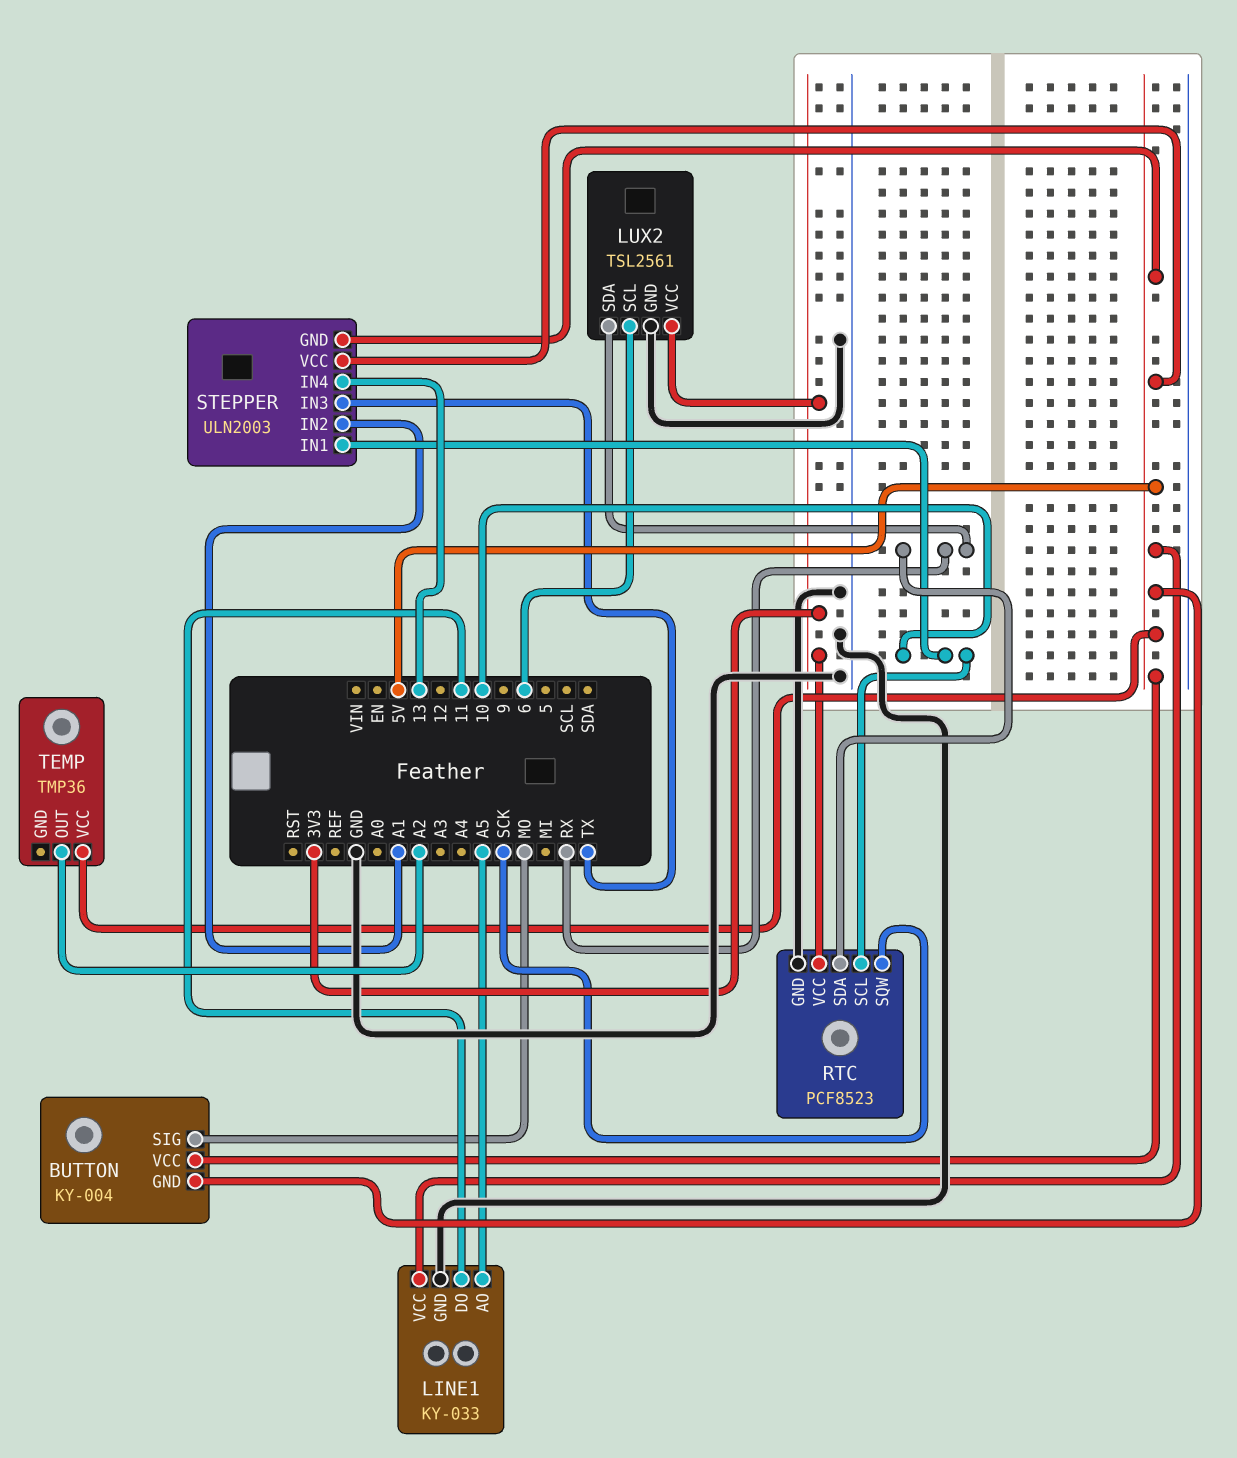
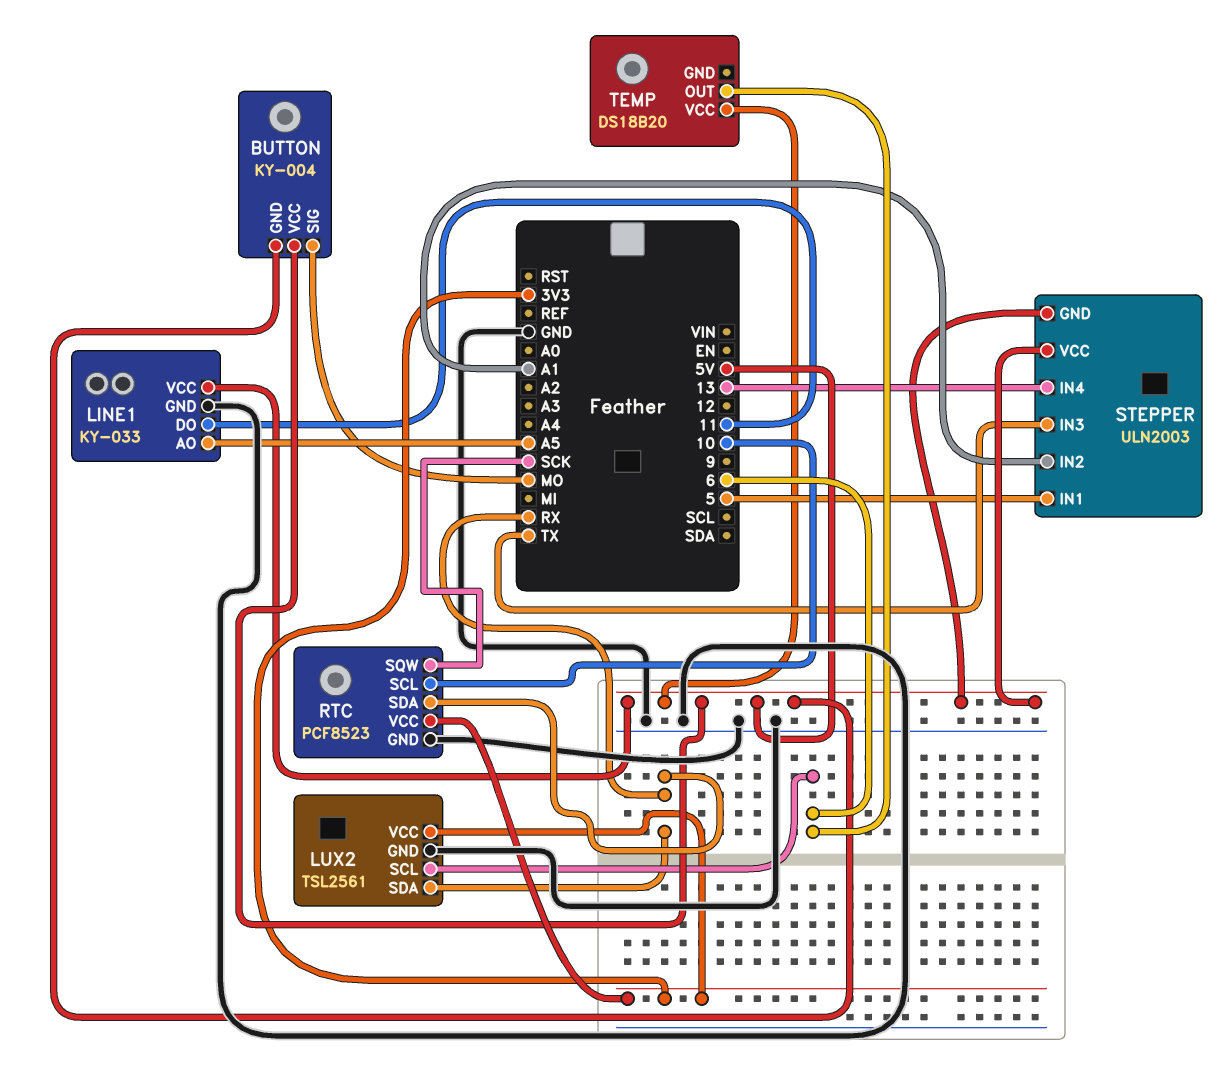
STEPPER pin IN1: 10 -> 5
TEMP: TMP36 -> DS18B20
TEMP pin OUT: A2 -> 6

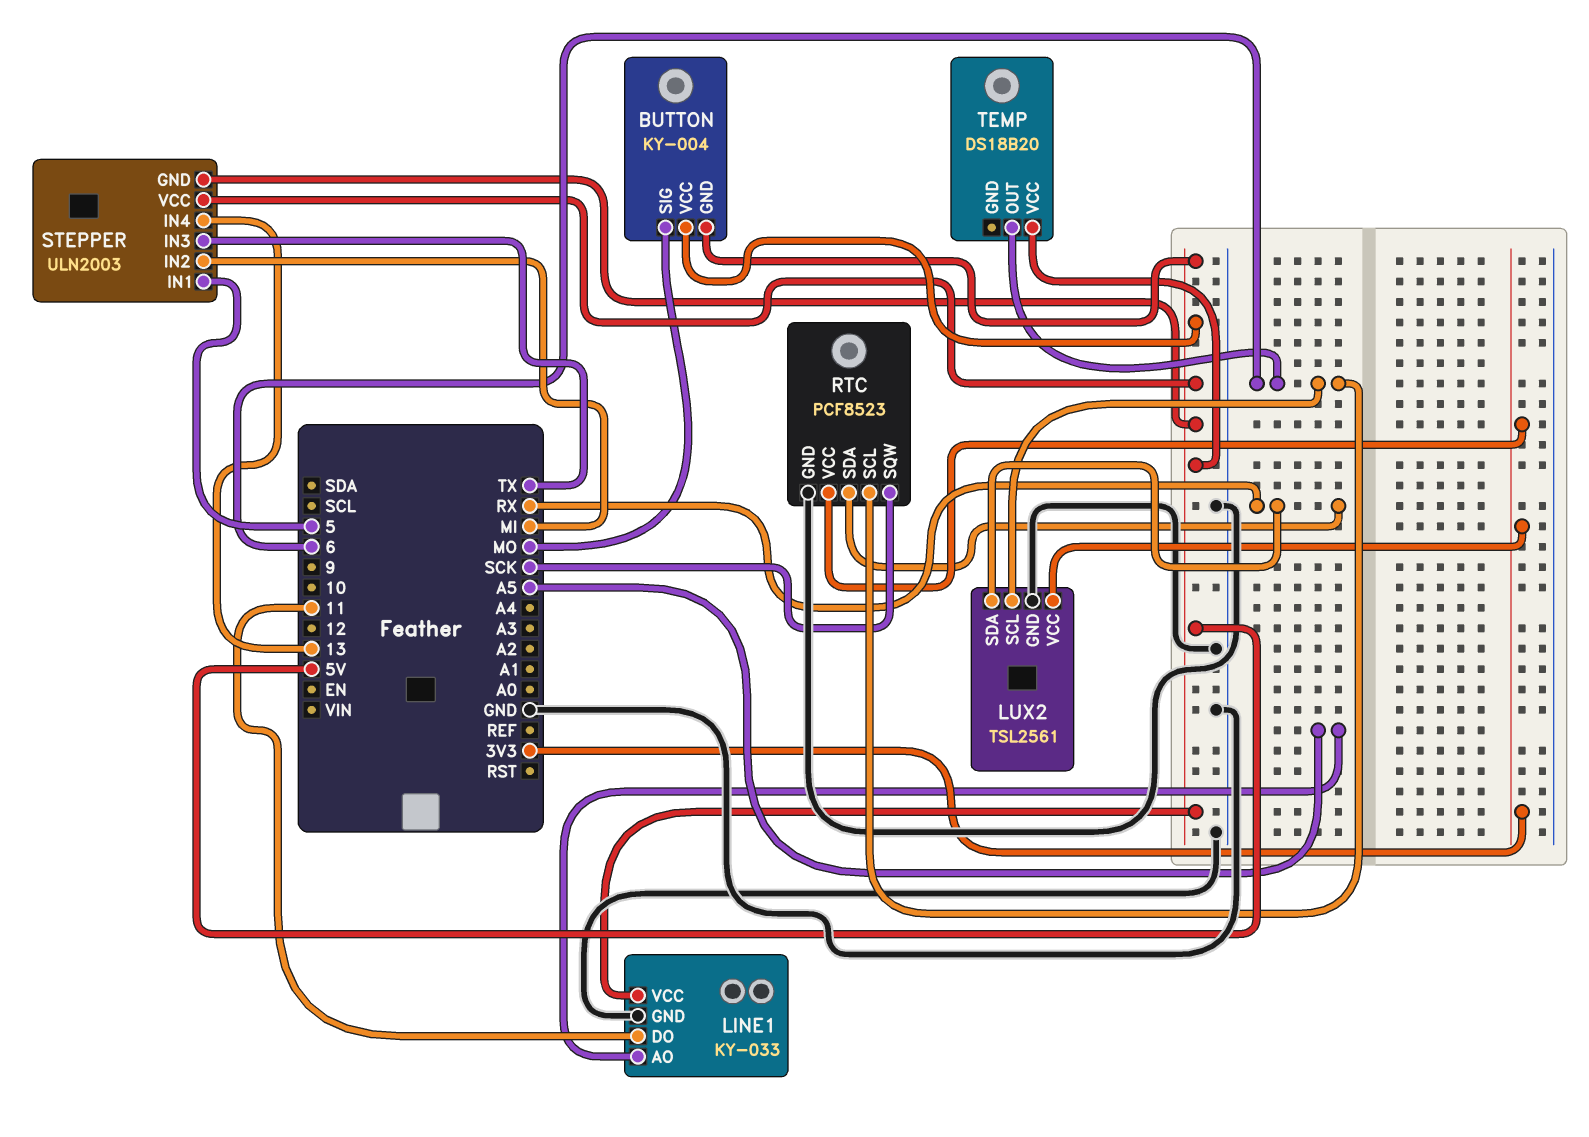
RTC pin SCL: 10 -> 6
STEPPER pin IN2: A1 -> MI

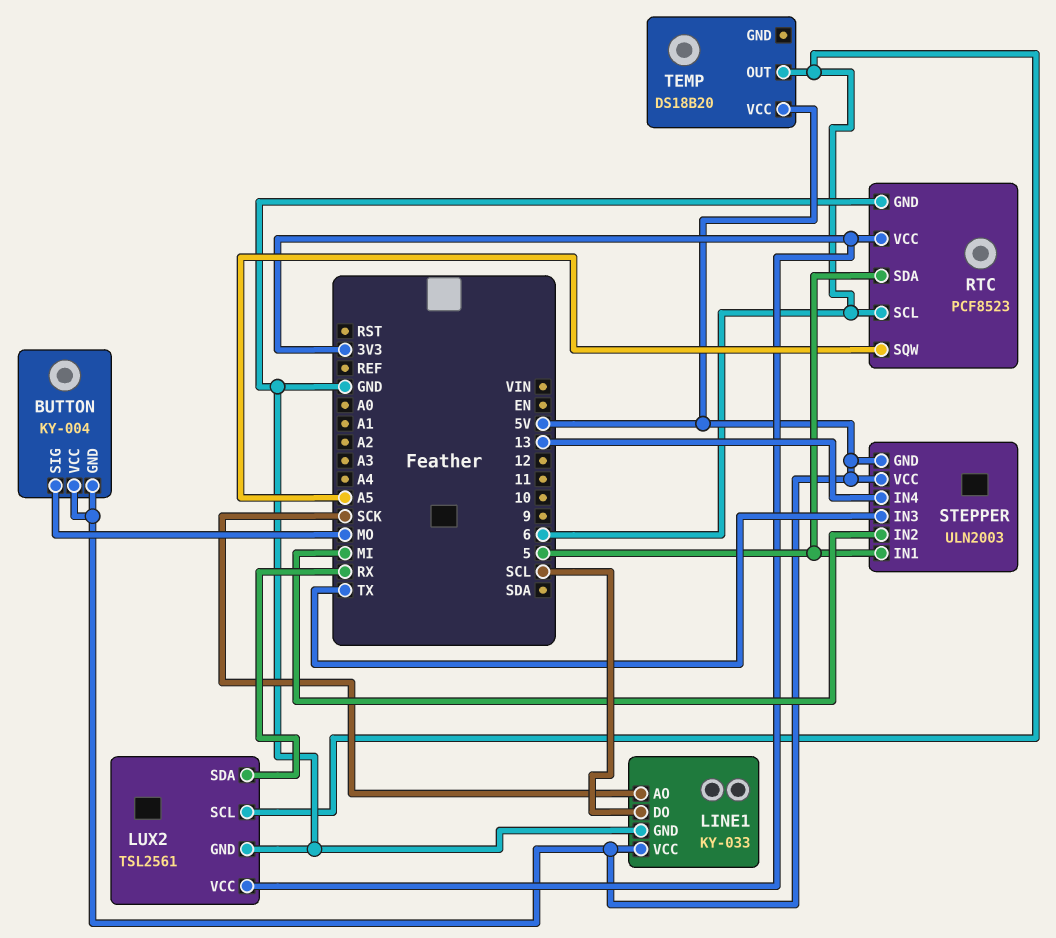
LINE1 pin AO: A5 -> SCK
LINE1 pin DO: 11 -> SCL
RTC pin SDA: RX -> 5
RTC pin SQW: SCK -> A5

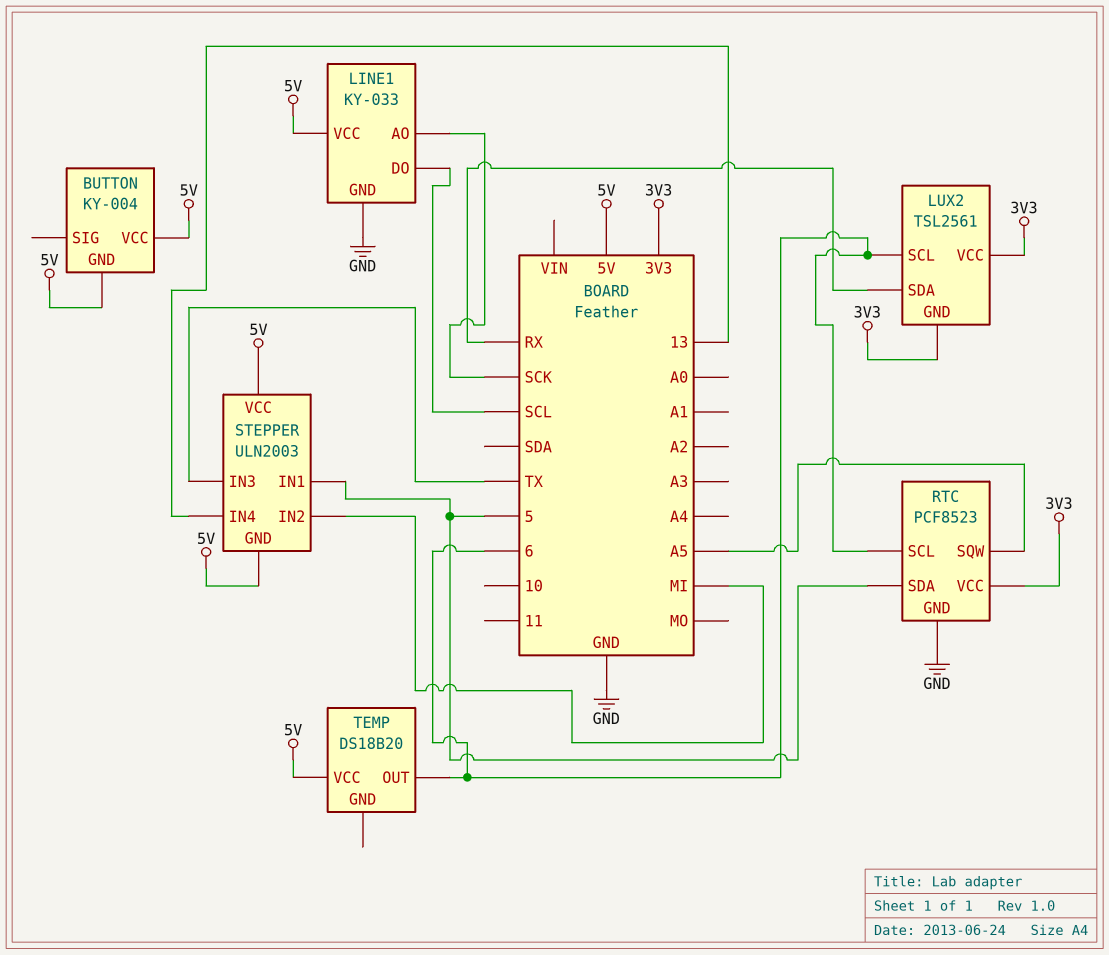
BUTTON pin SIG: MO -> none
LUX2 pin GND: GND -> 3V3

